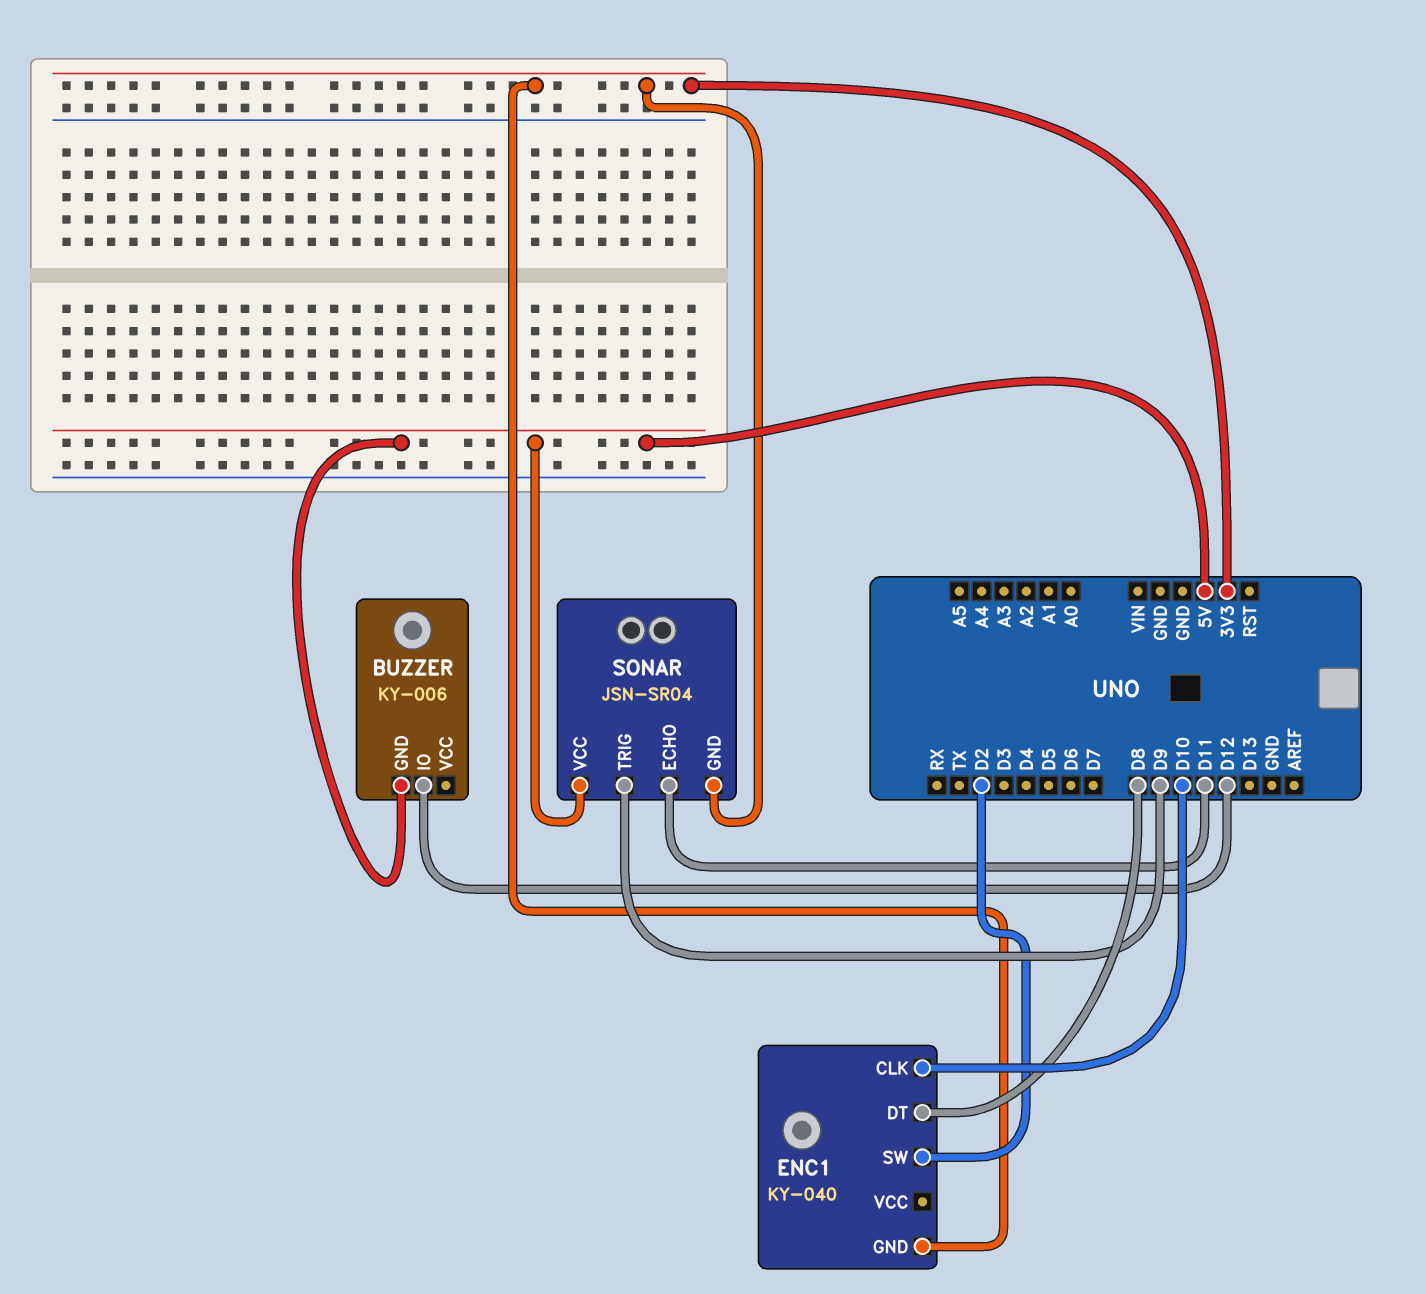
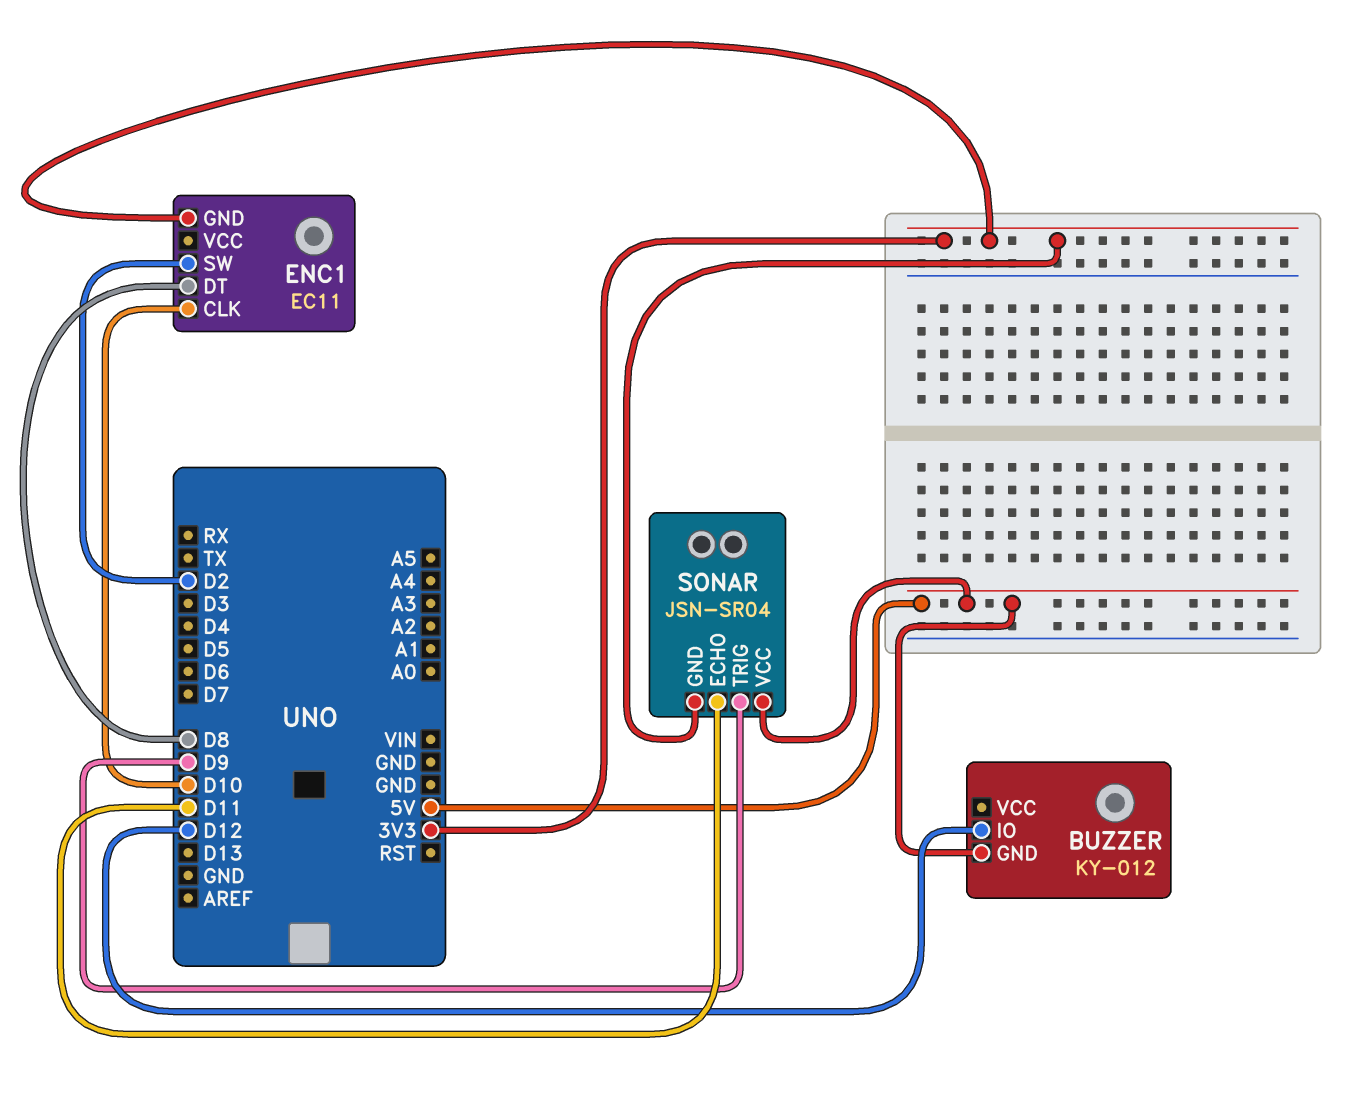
BUZZER: KY-006 -> KY-012
ENC1: KY-040 -> EC11

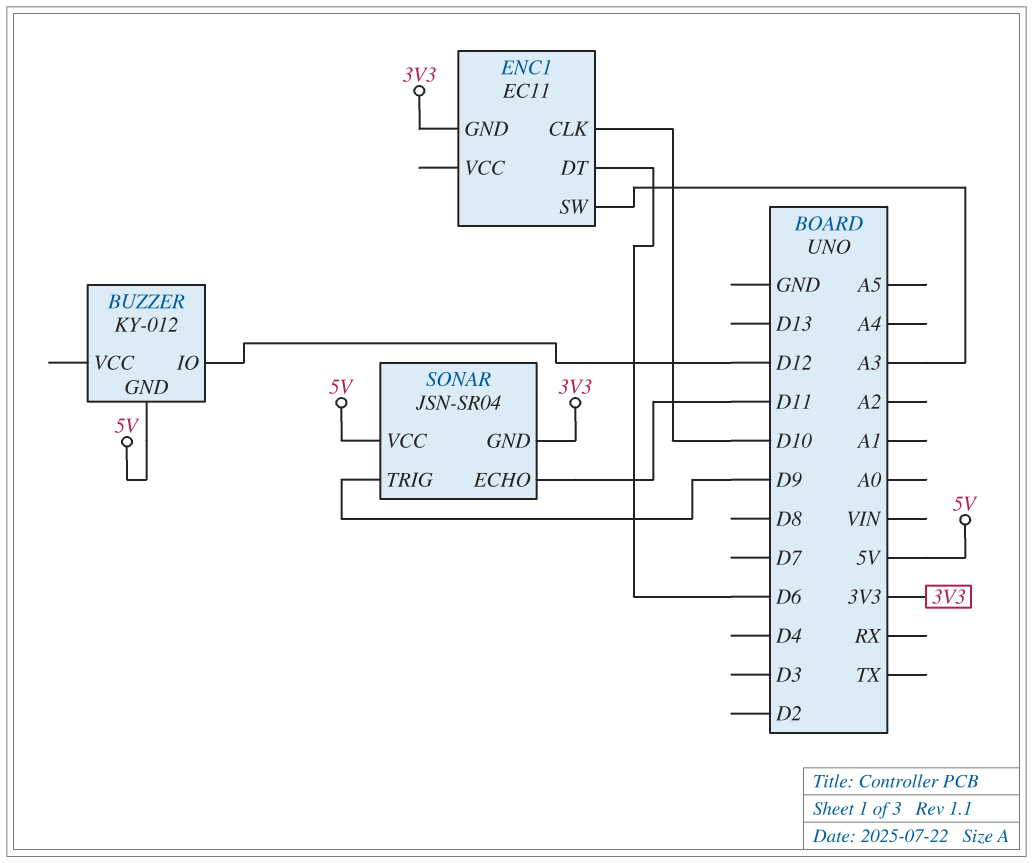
ENC1 pin DT: D8 -> D6
ENC1 pin SW: D2 -> A3

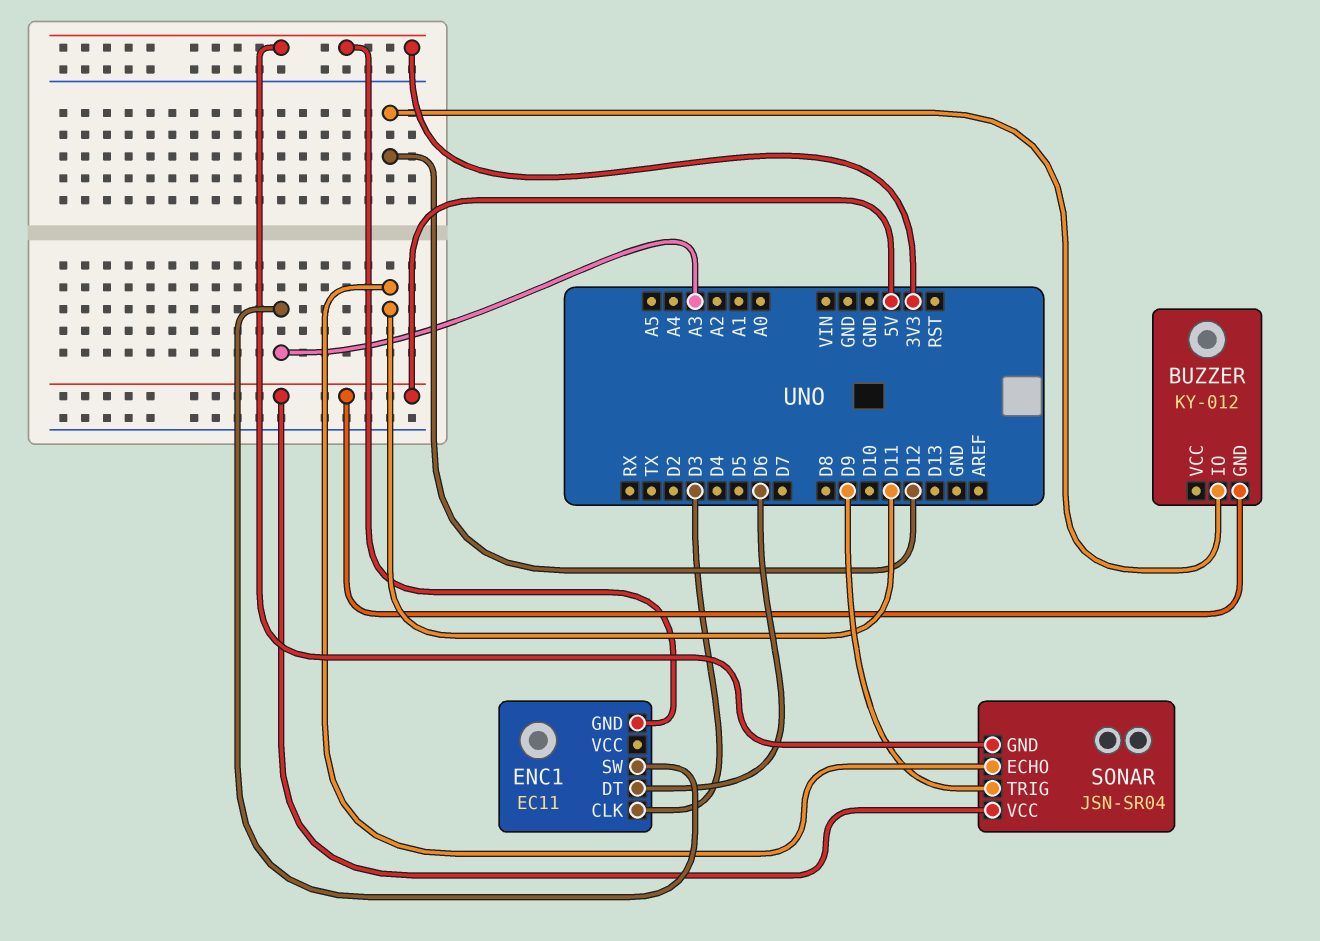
ENC1 pin CLK: D10 -> D3

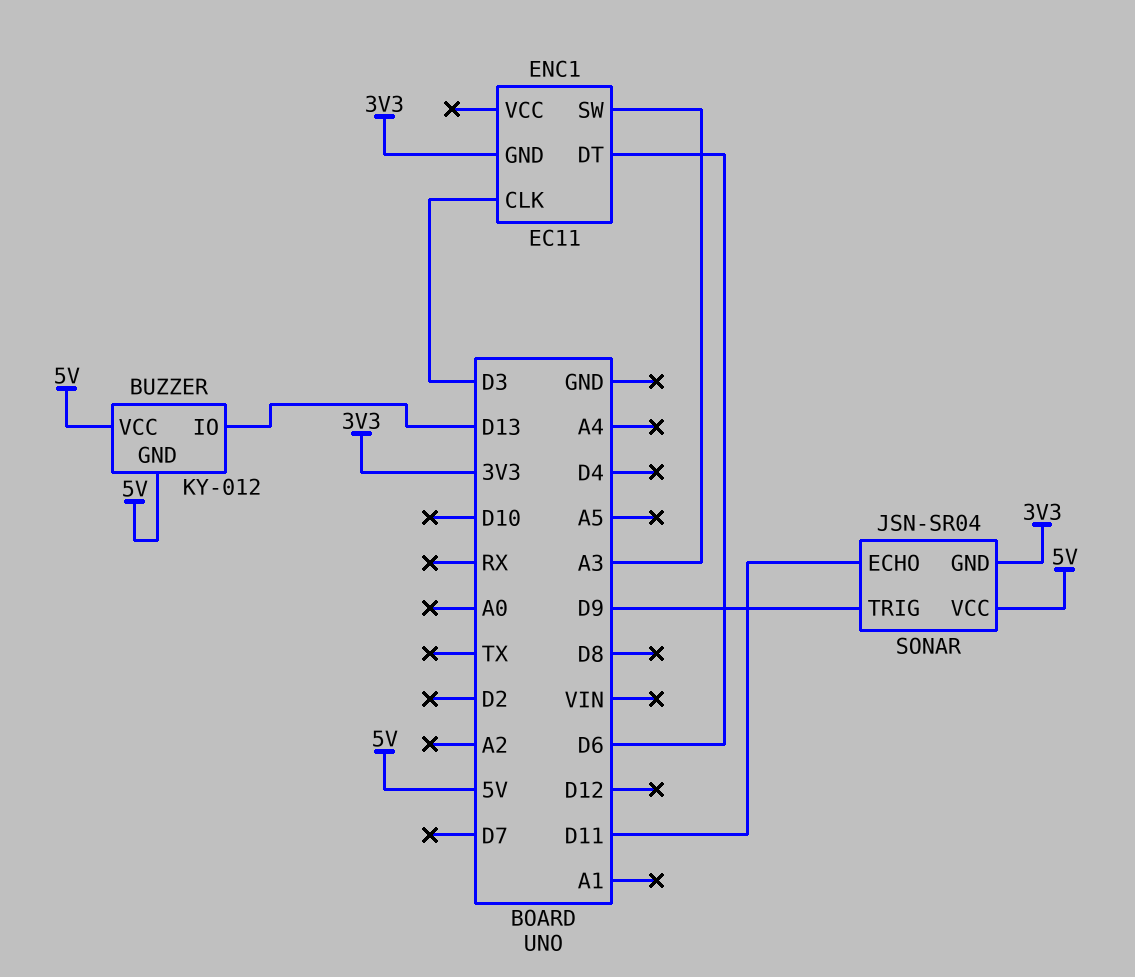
BUZZER pin IO: D12 -> D13
BUZZER pin VCC: none -> 5V

